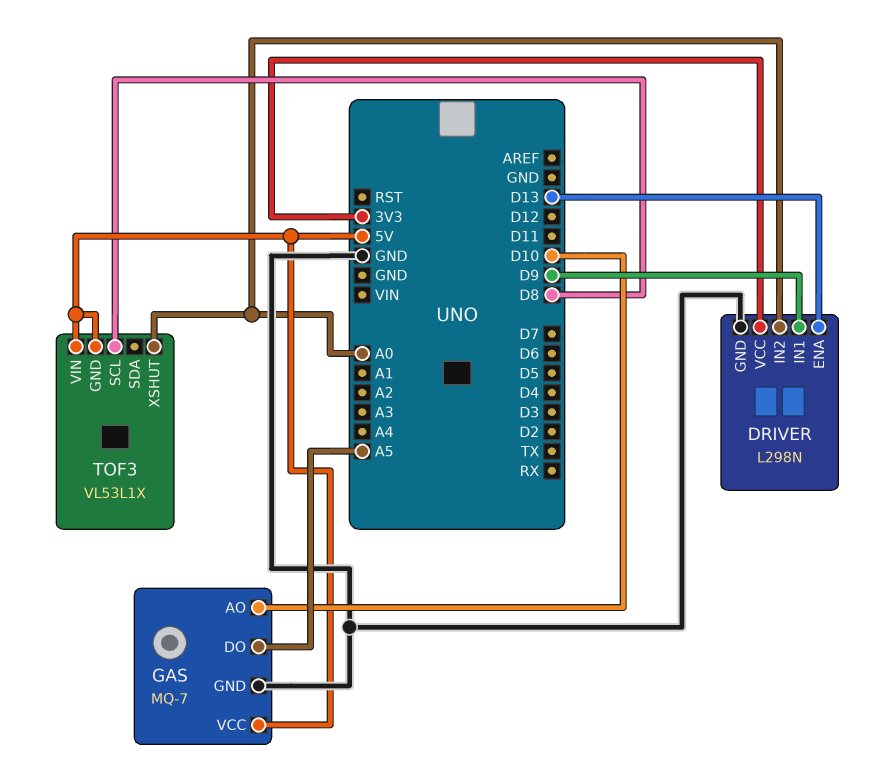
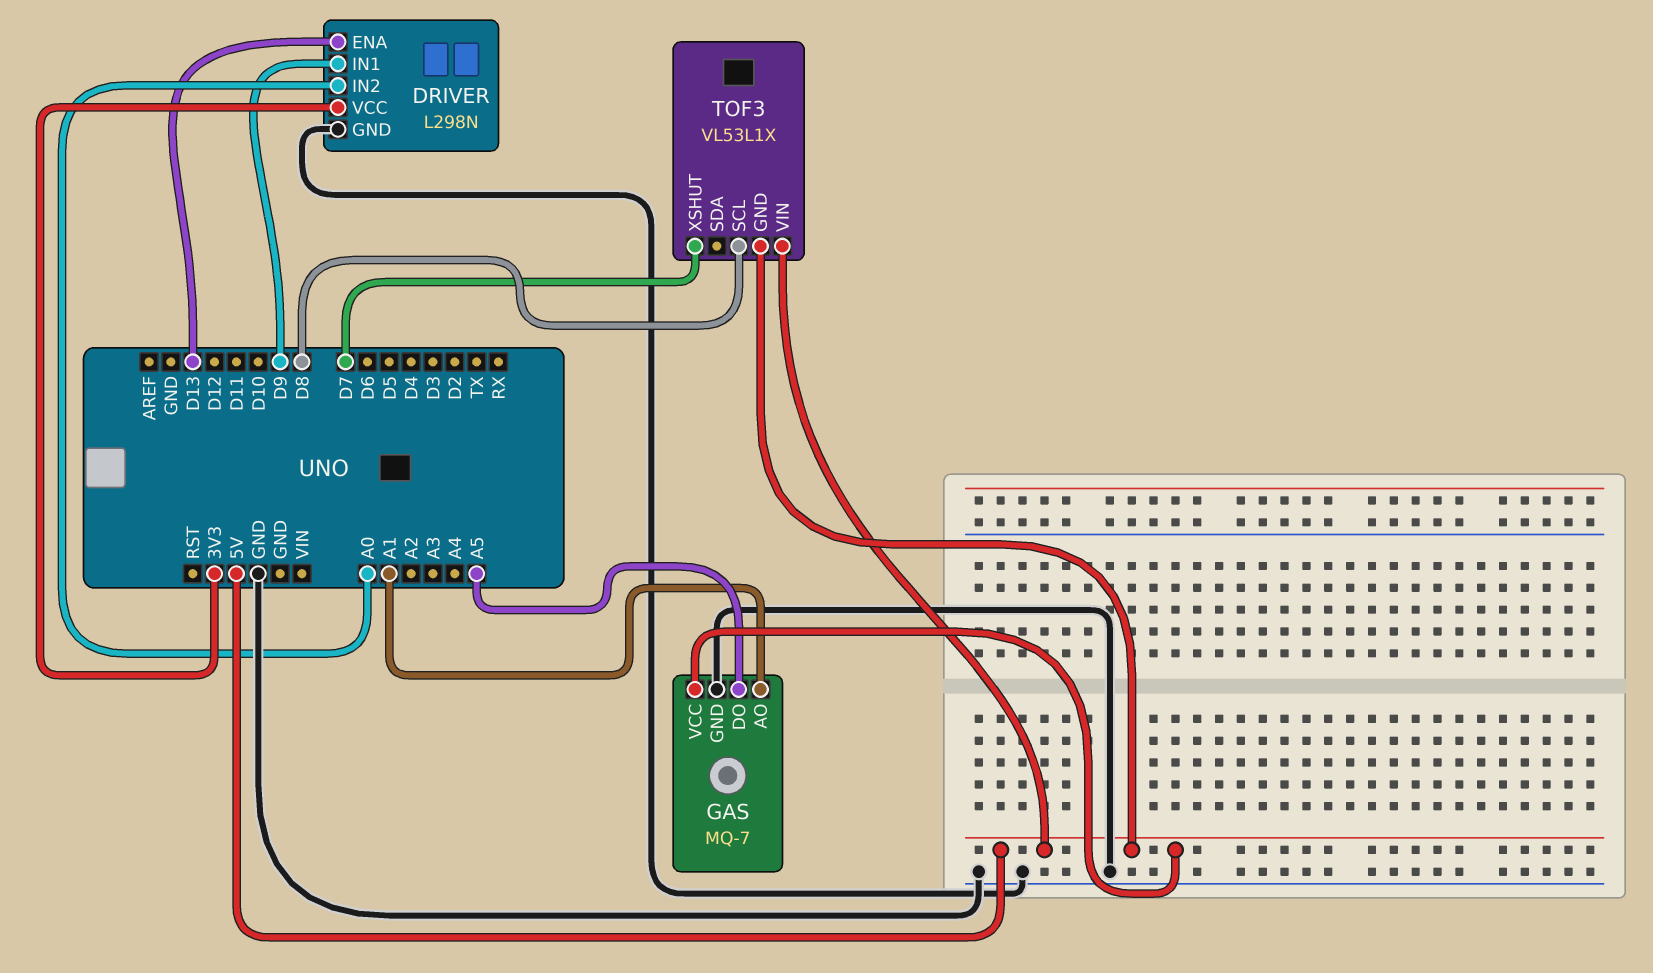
GAS pin AO: D10 -> A1
TOF3 pin XSHUT: A0 -> D7

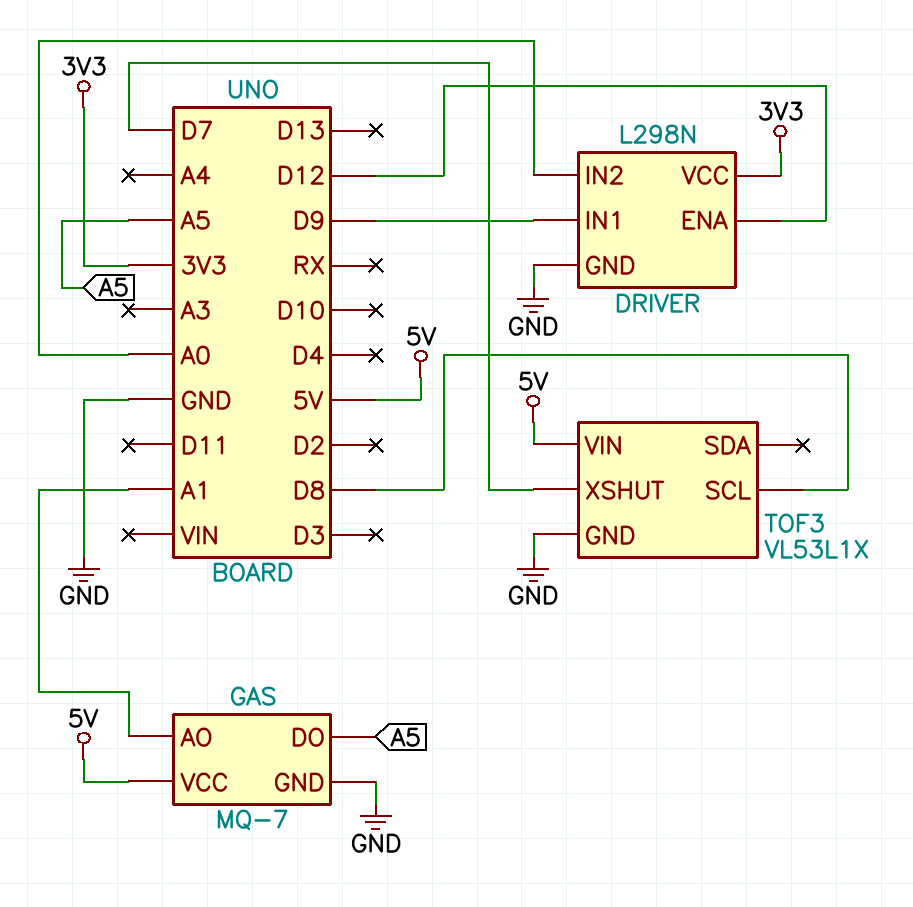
DRIVER pin ENA: D13 -> D12
TOF3 pin GND: 5V -> GND

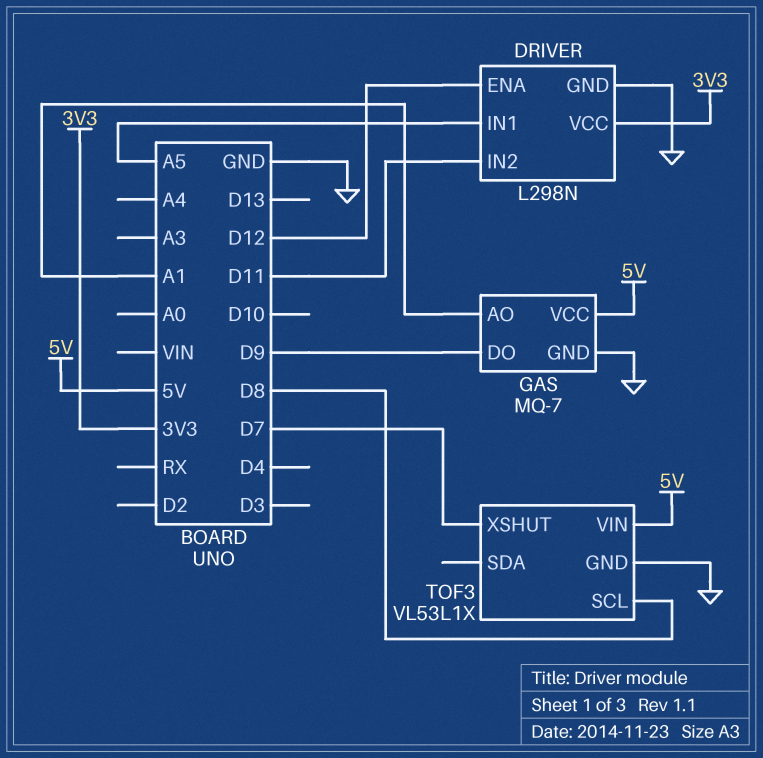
DRIVER pin IN1: D9 -> A5
DRIVER pin IN2: A0 -> D11
GAS pin DO: A5 -> D9

